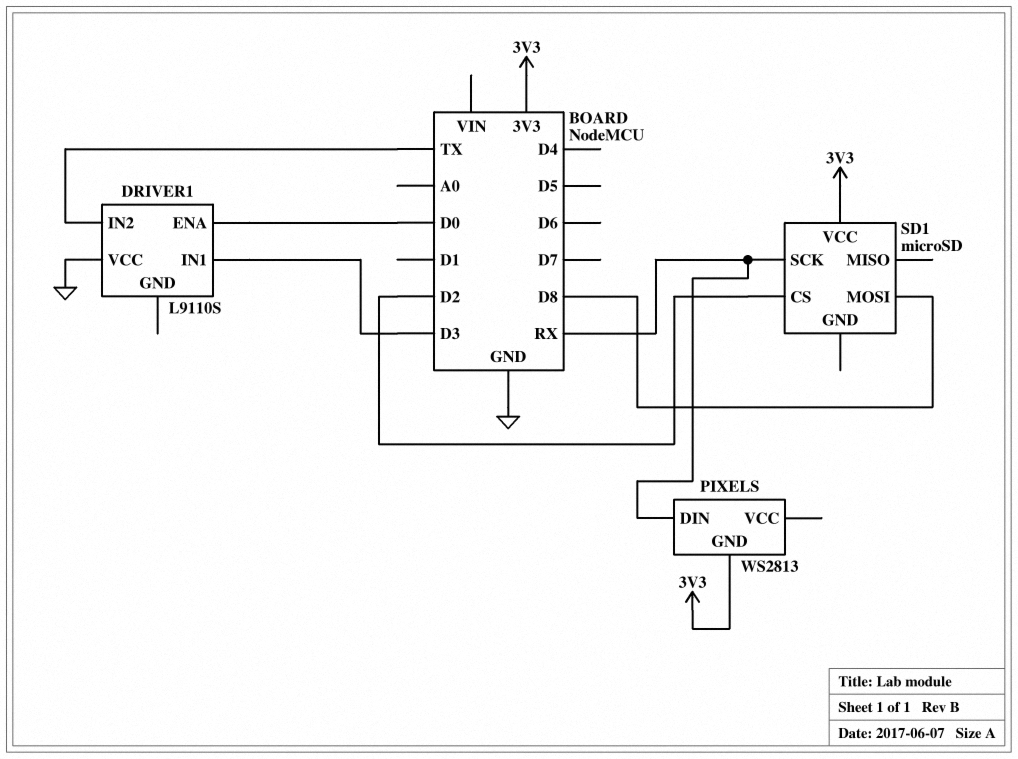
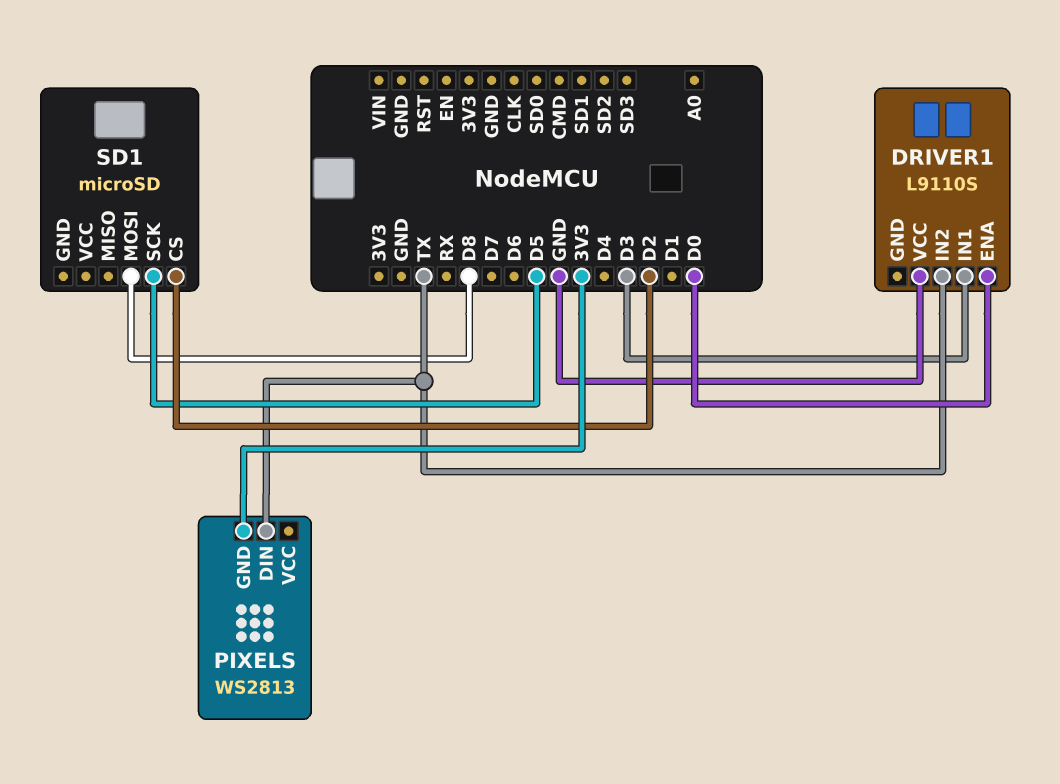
PIXELS pin DIN: RX -> TX
SD1 pin SCK: RX -> D5
SD1 pin VCC: 3V3 -> none

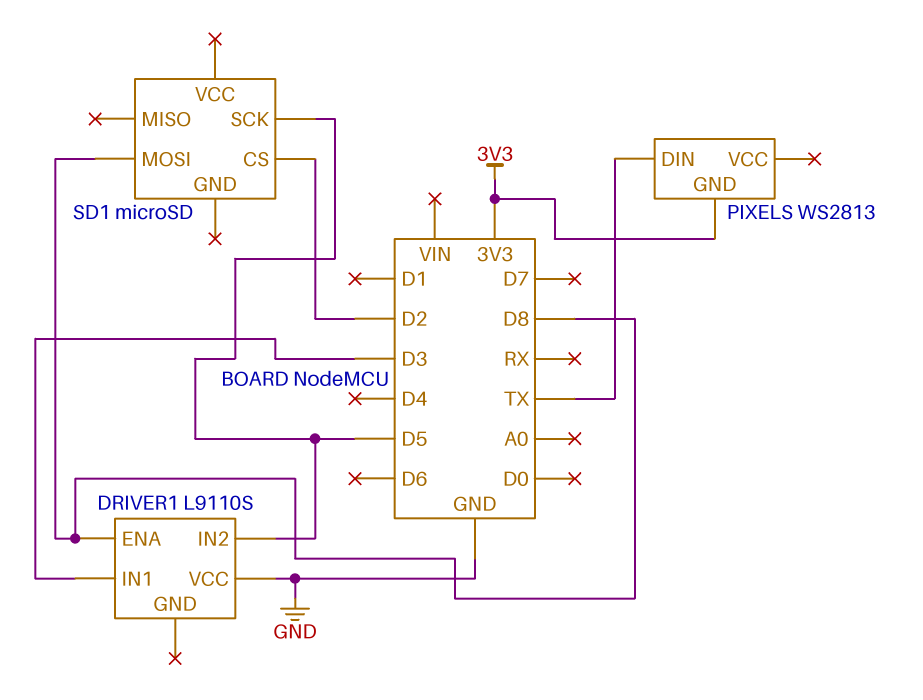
DRIVER1 pin ENA: D0 -> D8
DRIVER1 pin IN2: TX -> D5

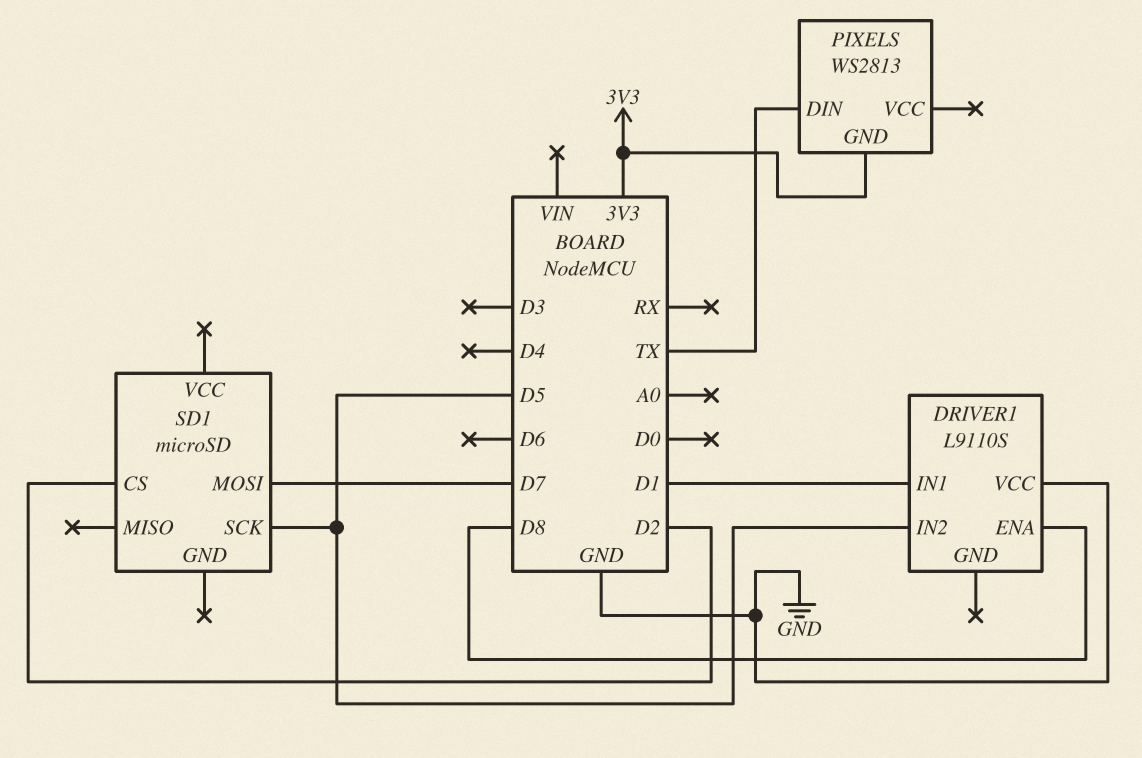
DRIVER1 pin IN1: D3 -> D1
SD1 pin MOSI: D8 -> D7

